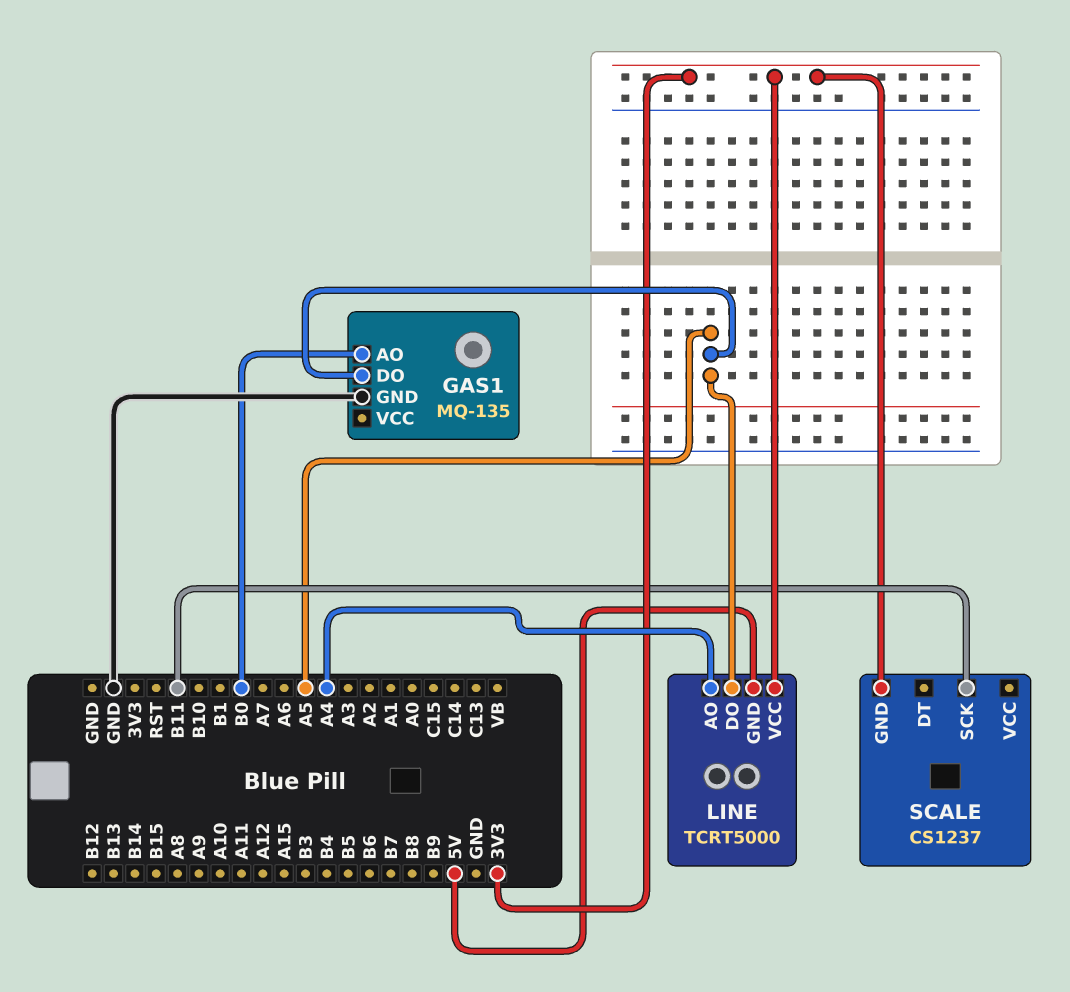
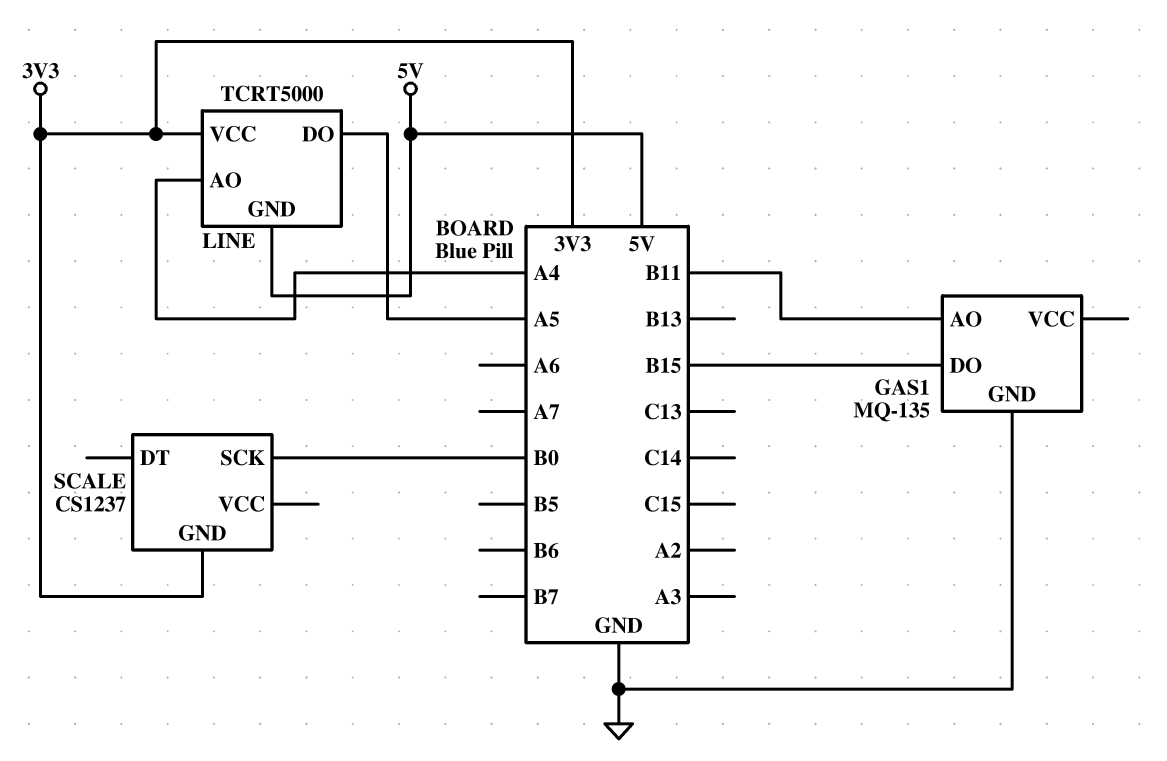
GAS1 pin AO: B0 -> B11
GAS1 pin DO: A5 -> B15
SCALE pin SCK: B11 -> B0

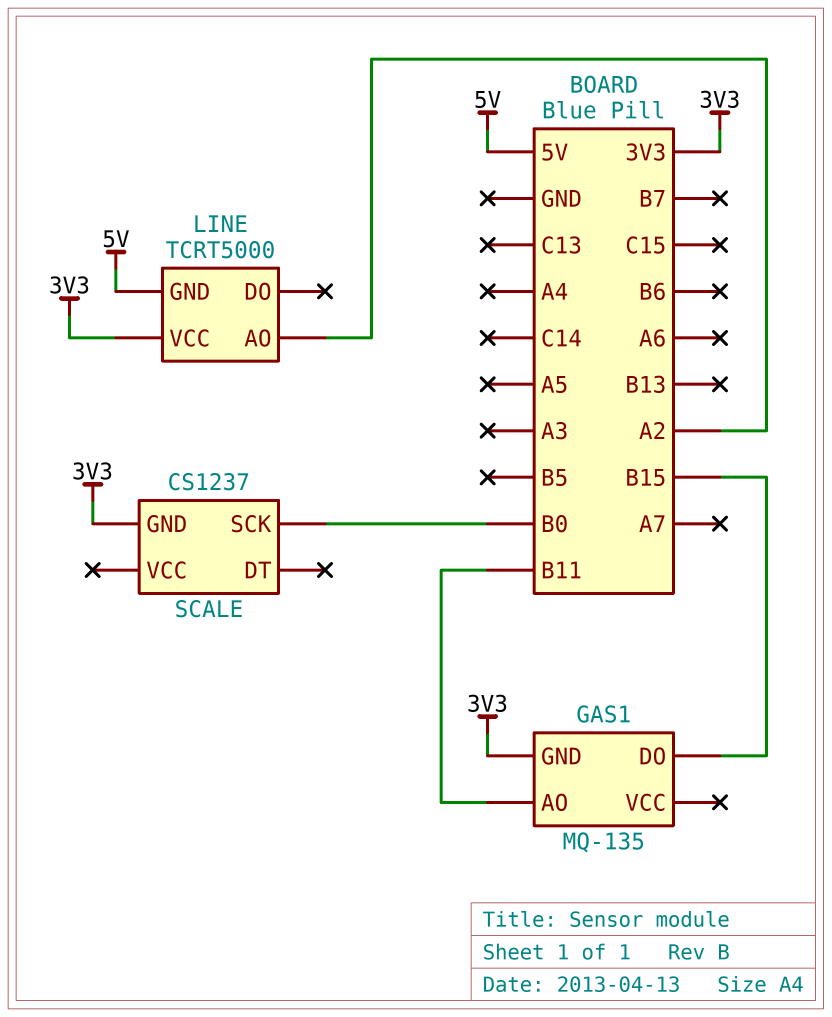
GAS1 pin GND: GND -> 3V3
LINE pin AO: A4 -> A2
LINE pin DO: A5 -> none

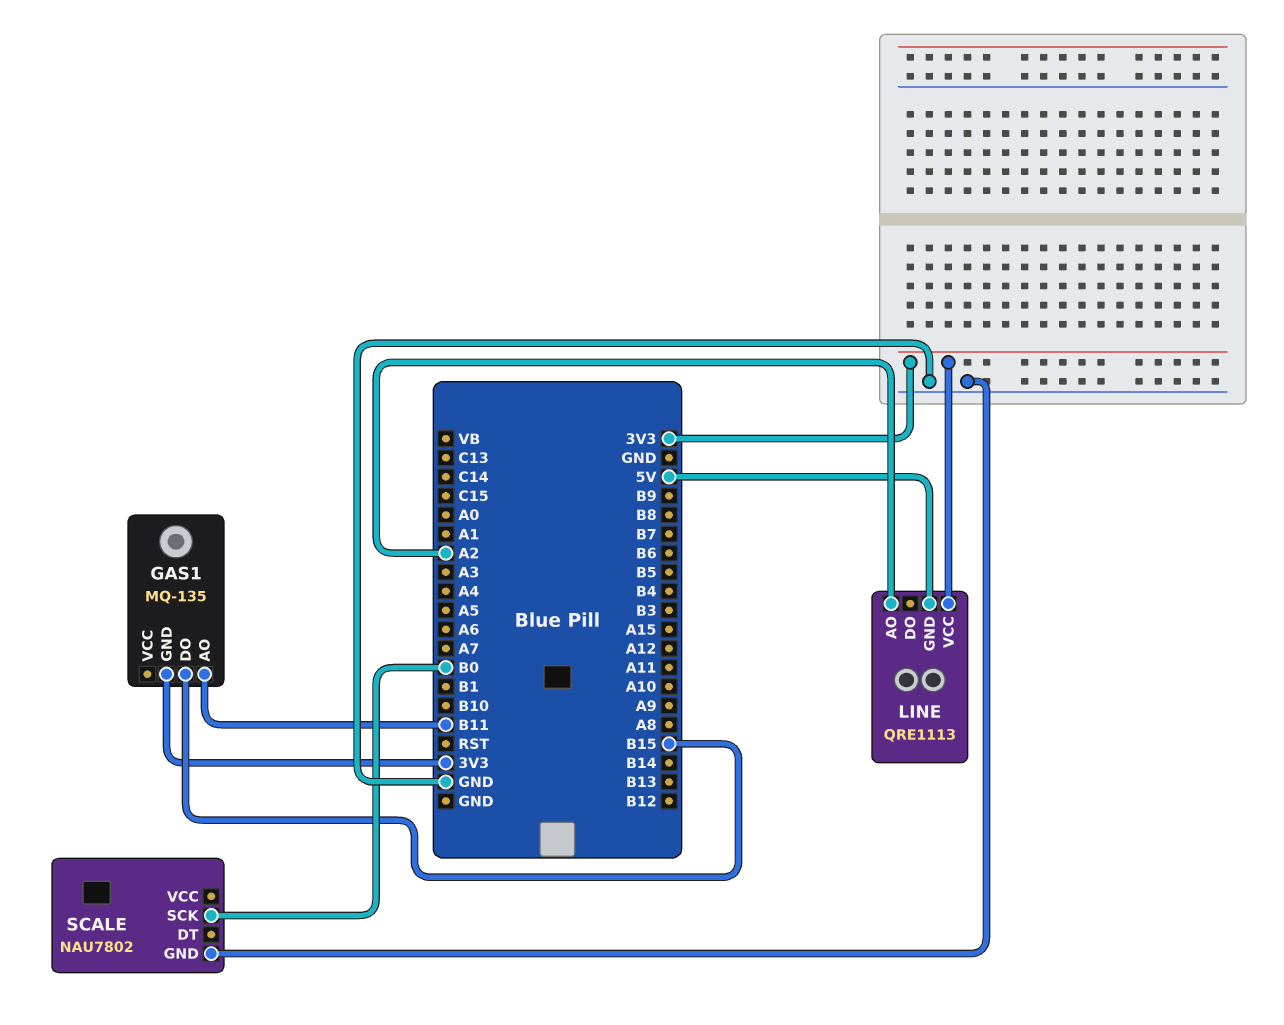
LINE: TCRT5000 -> QRE1113
SCALE: CS1237 -> NAU7802
SCALE pin GND: 3V3 -> GND

